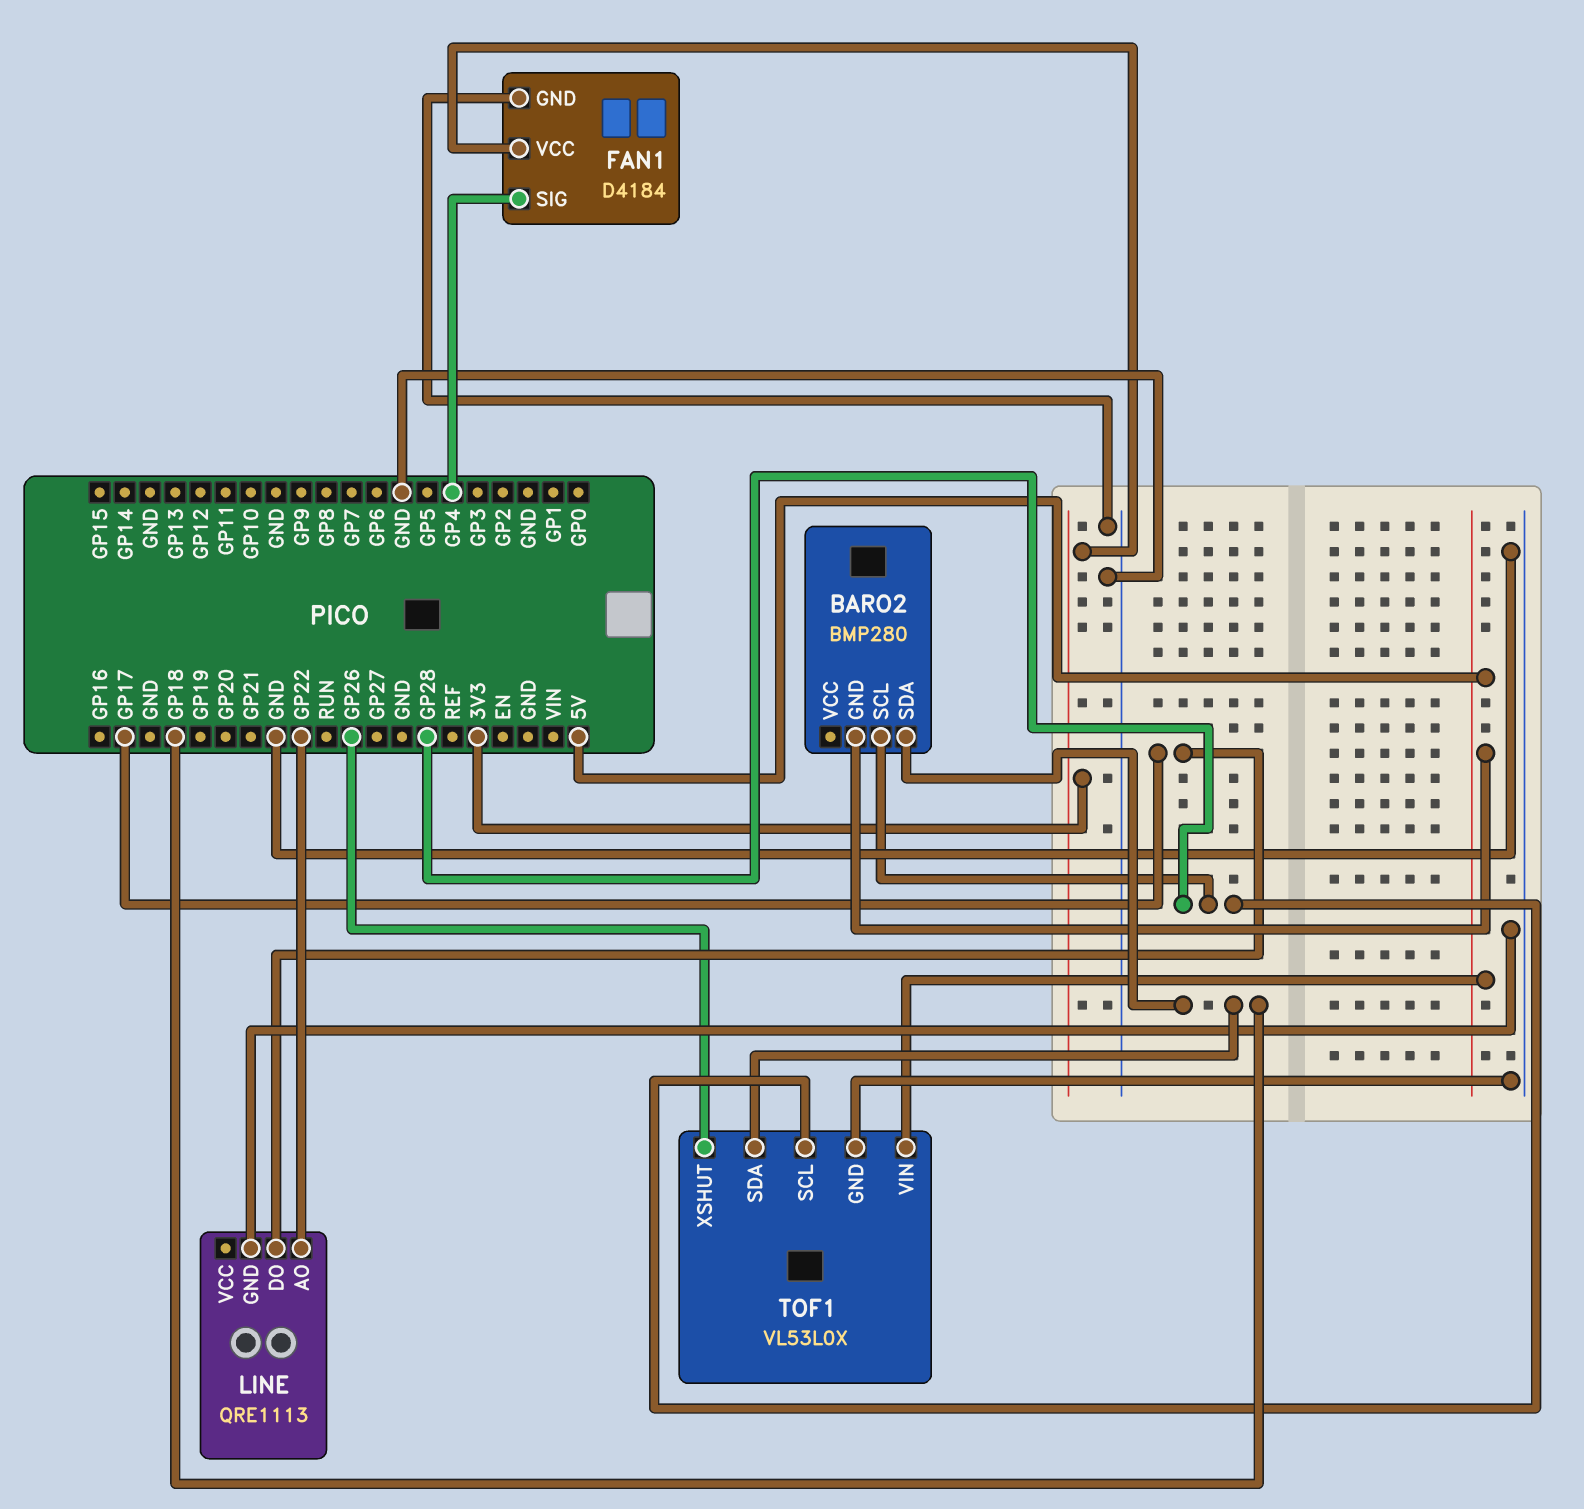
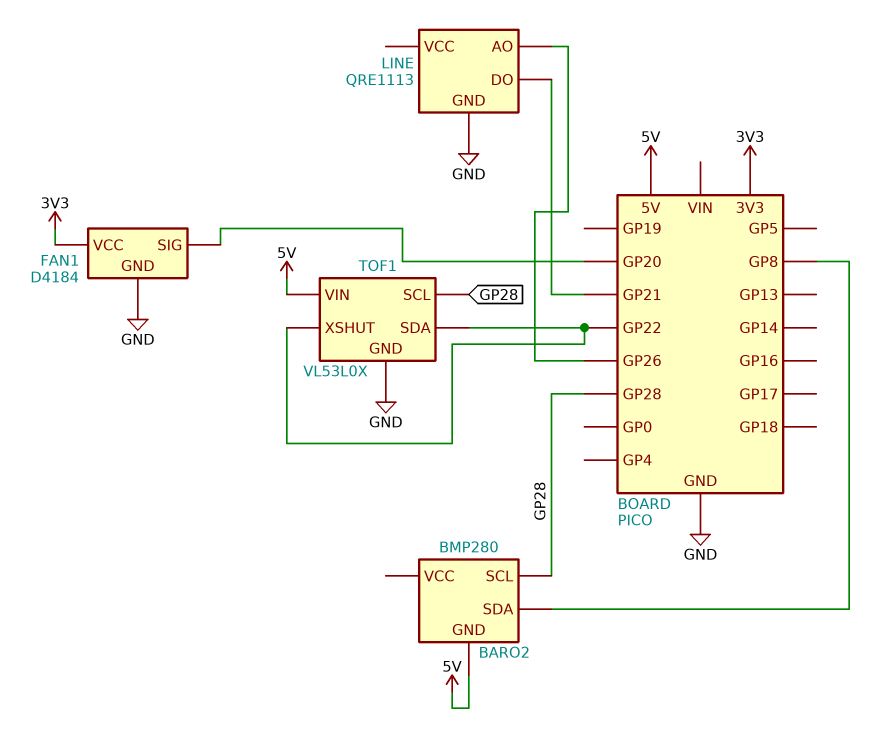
BARO2 pin SDA: GP18 -> GP8
FAN1 pin SIG: GP4 -> GP20
LINE pin AO: GP22 -> GP26
LINE pin DO: GP17 -> GP21
TOF1 pin SDA: GP18 -> GP22
TOF1 pin XSHUT: GP26 -> GP22

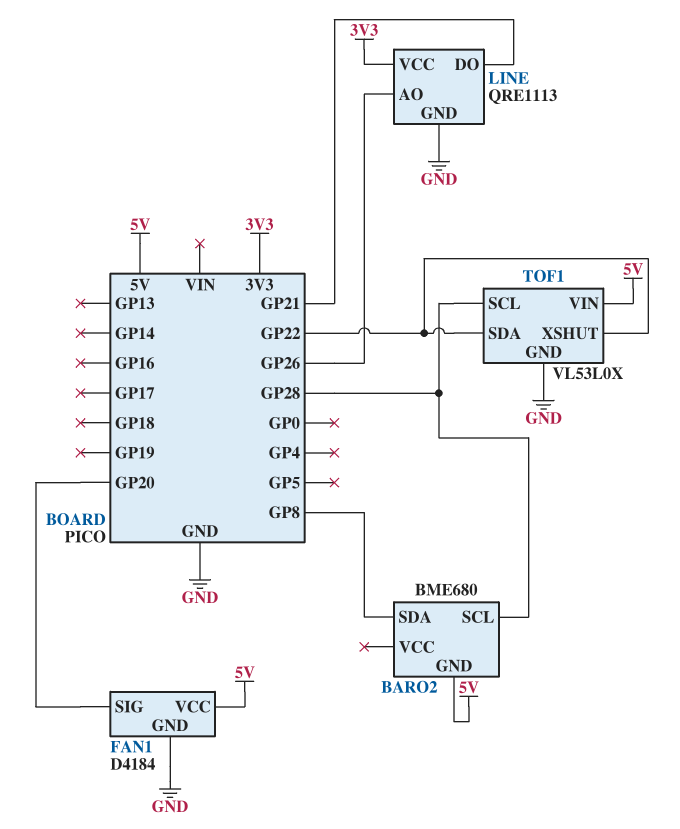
BARO2: BMP280 -> BME680
FAN1 pin VCC: 3V3 -> 5V
LINE pin VCC: none -> 3V3

